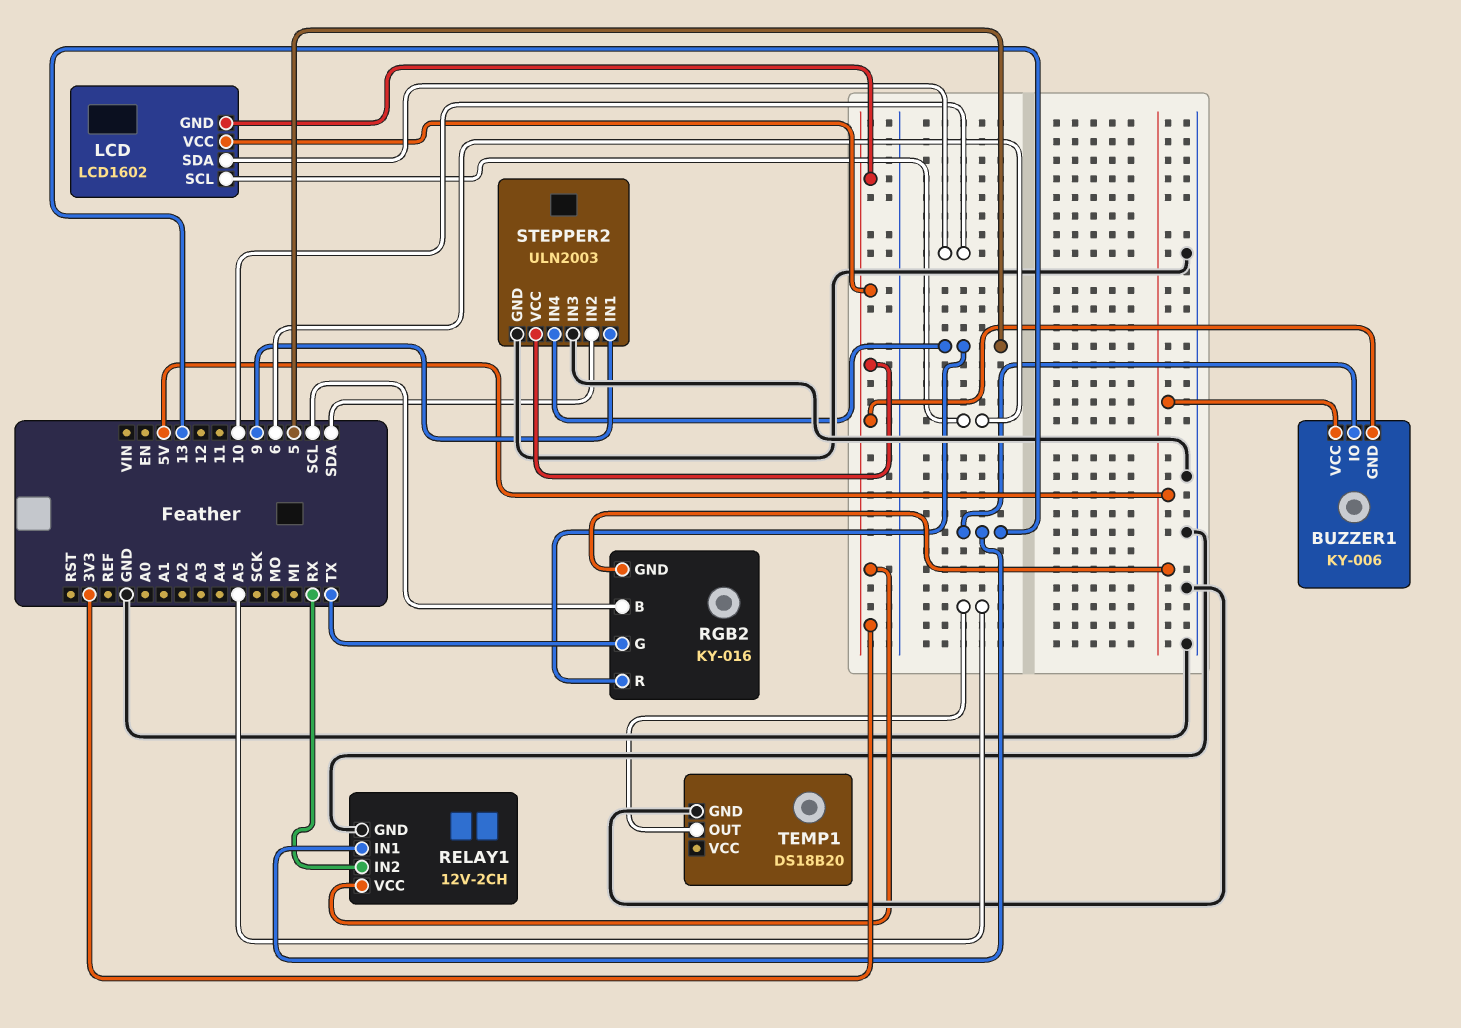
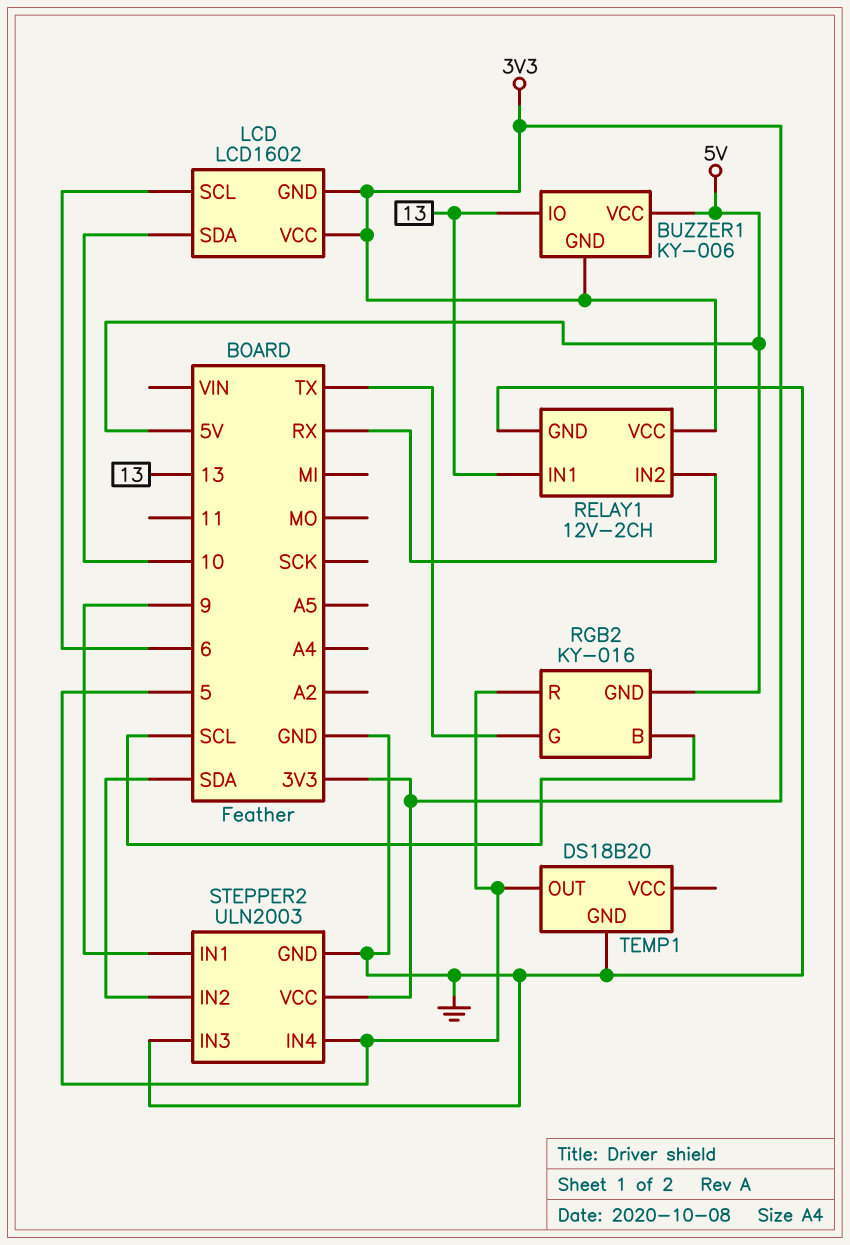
TEMP1 pin OUT: A5 -> 5

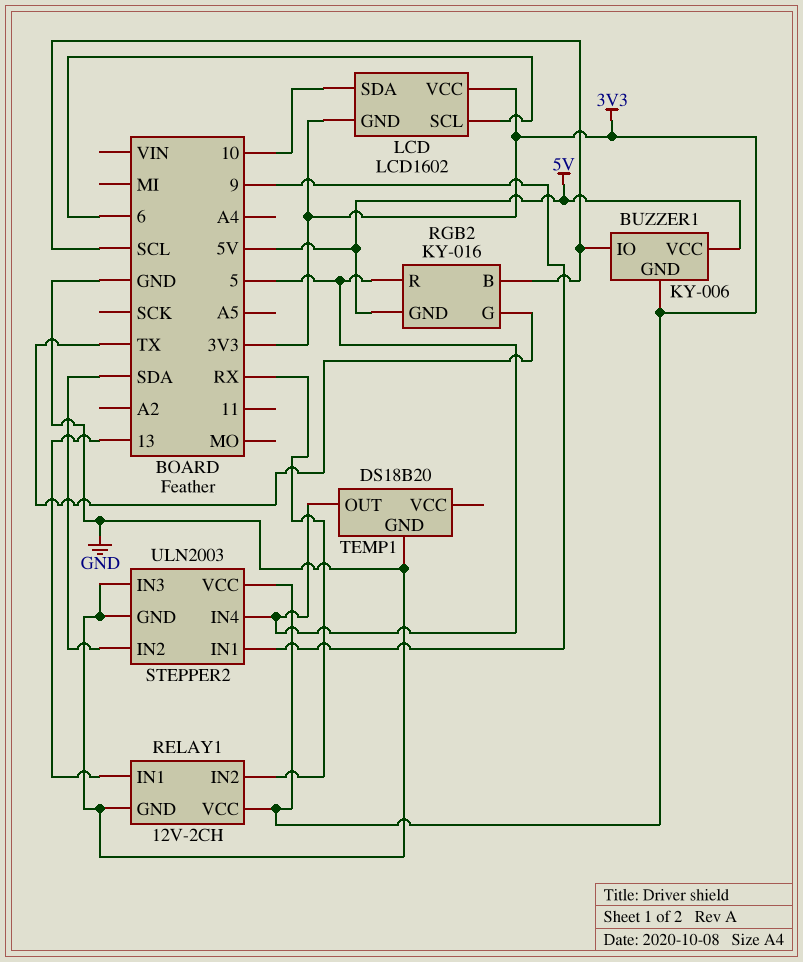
BUZZER1 pin IO: 13 -> SCL

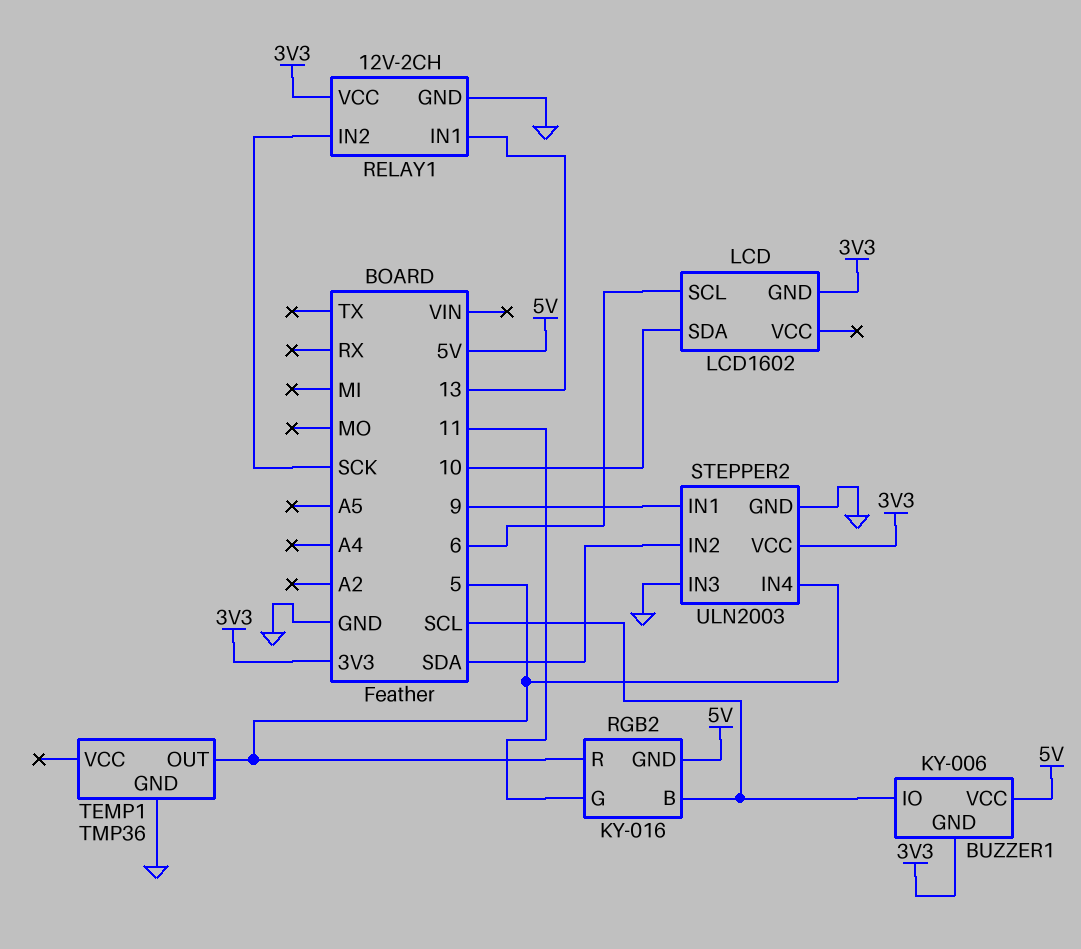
LCD pin VCC: 3V3 -> none
RELAY1 pin IN2: RX -> SCK
RGB2 pin G: TX -> 11
TEMP1: DS18B20 -> TMP36

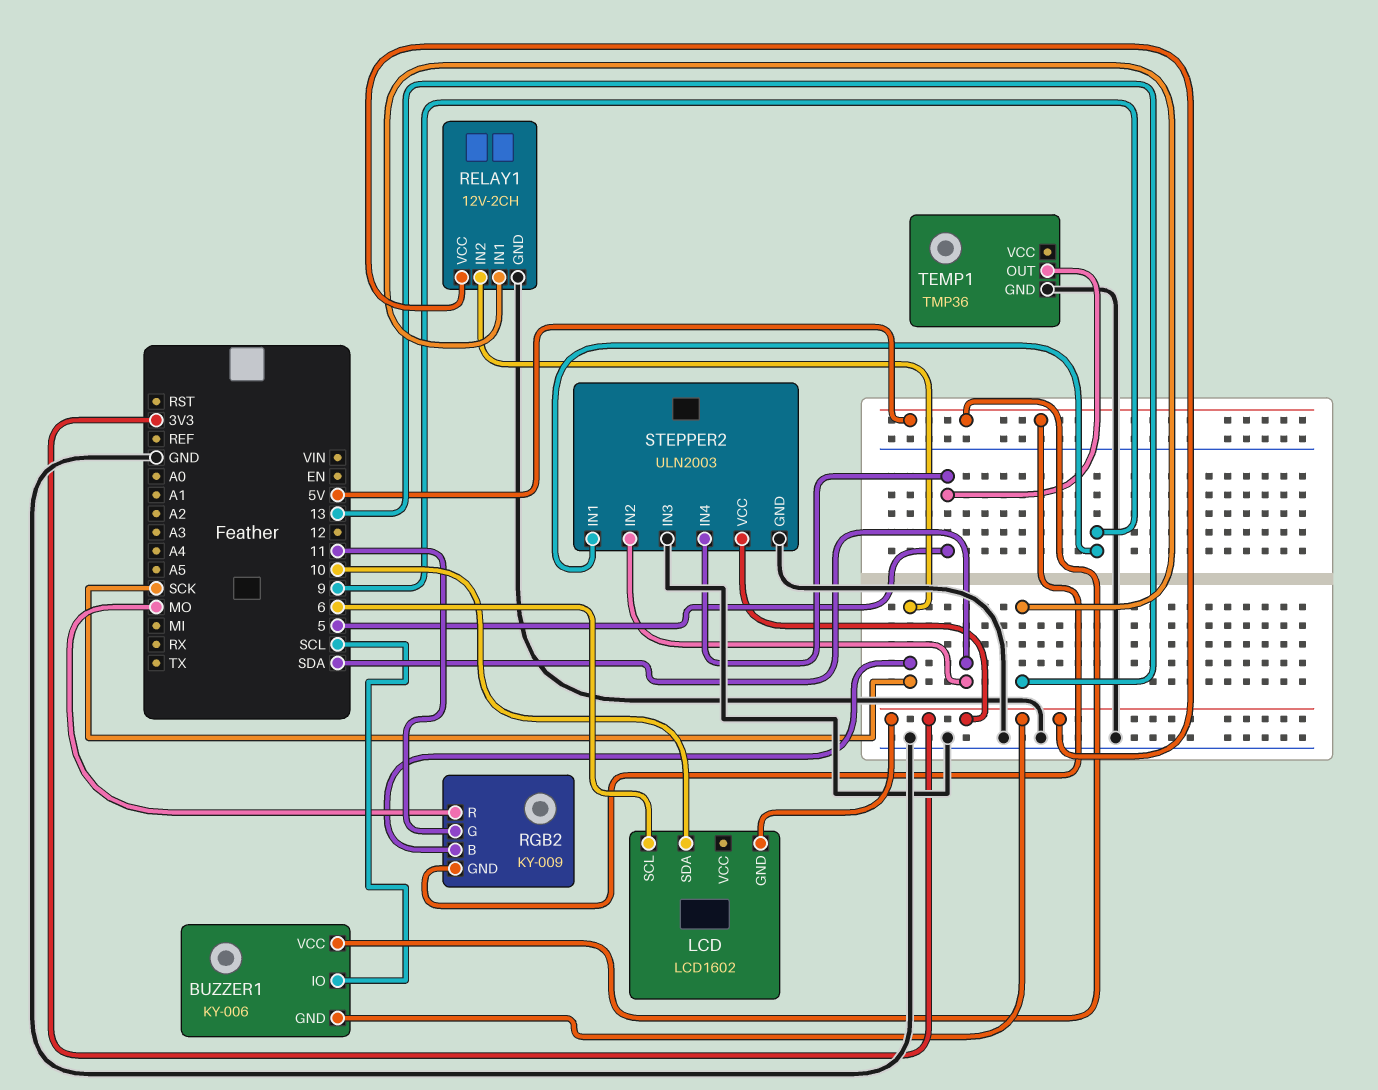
RGB2: KY-016 -> KY-009
RGB2 pin B: SCL -> SCK
RGB2 pin R: 5 -> MO

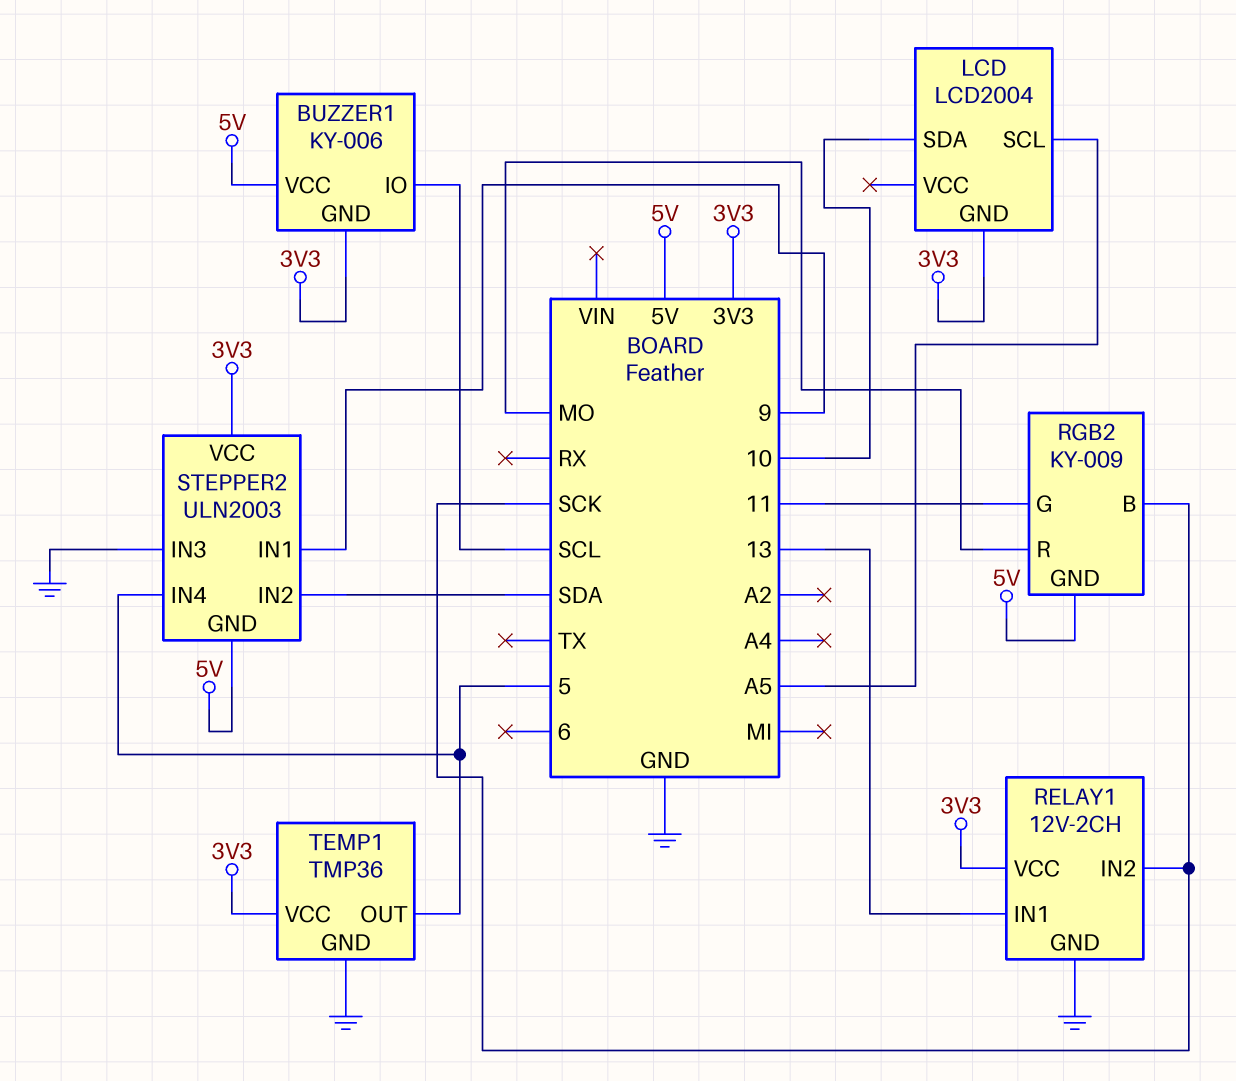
LCD: LCD1602 -> LCD2004
LCD pin SCL: 6 -> A5
STEPPER2 pin GND: GND -> 5V
TEMP1 pin VCC: none -> 3V3

